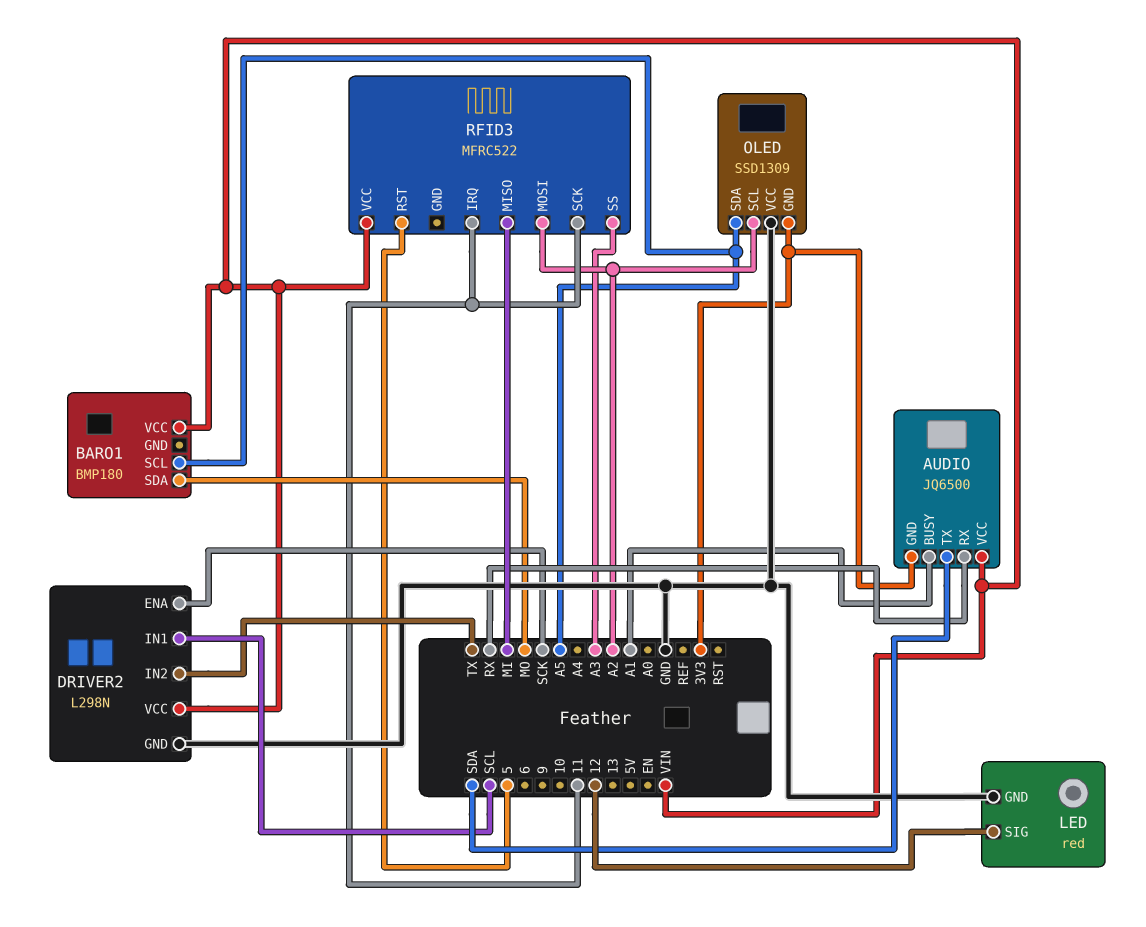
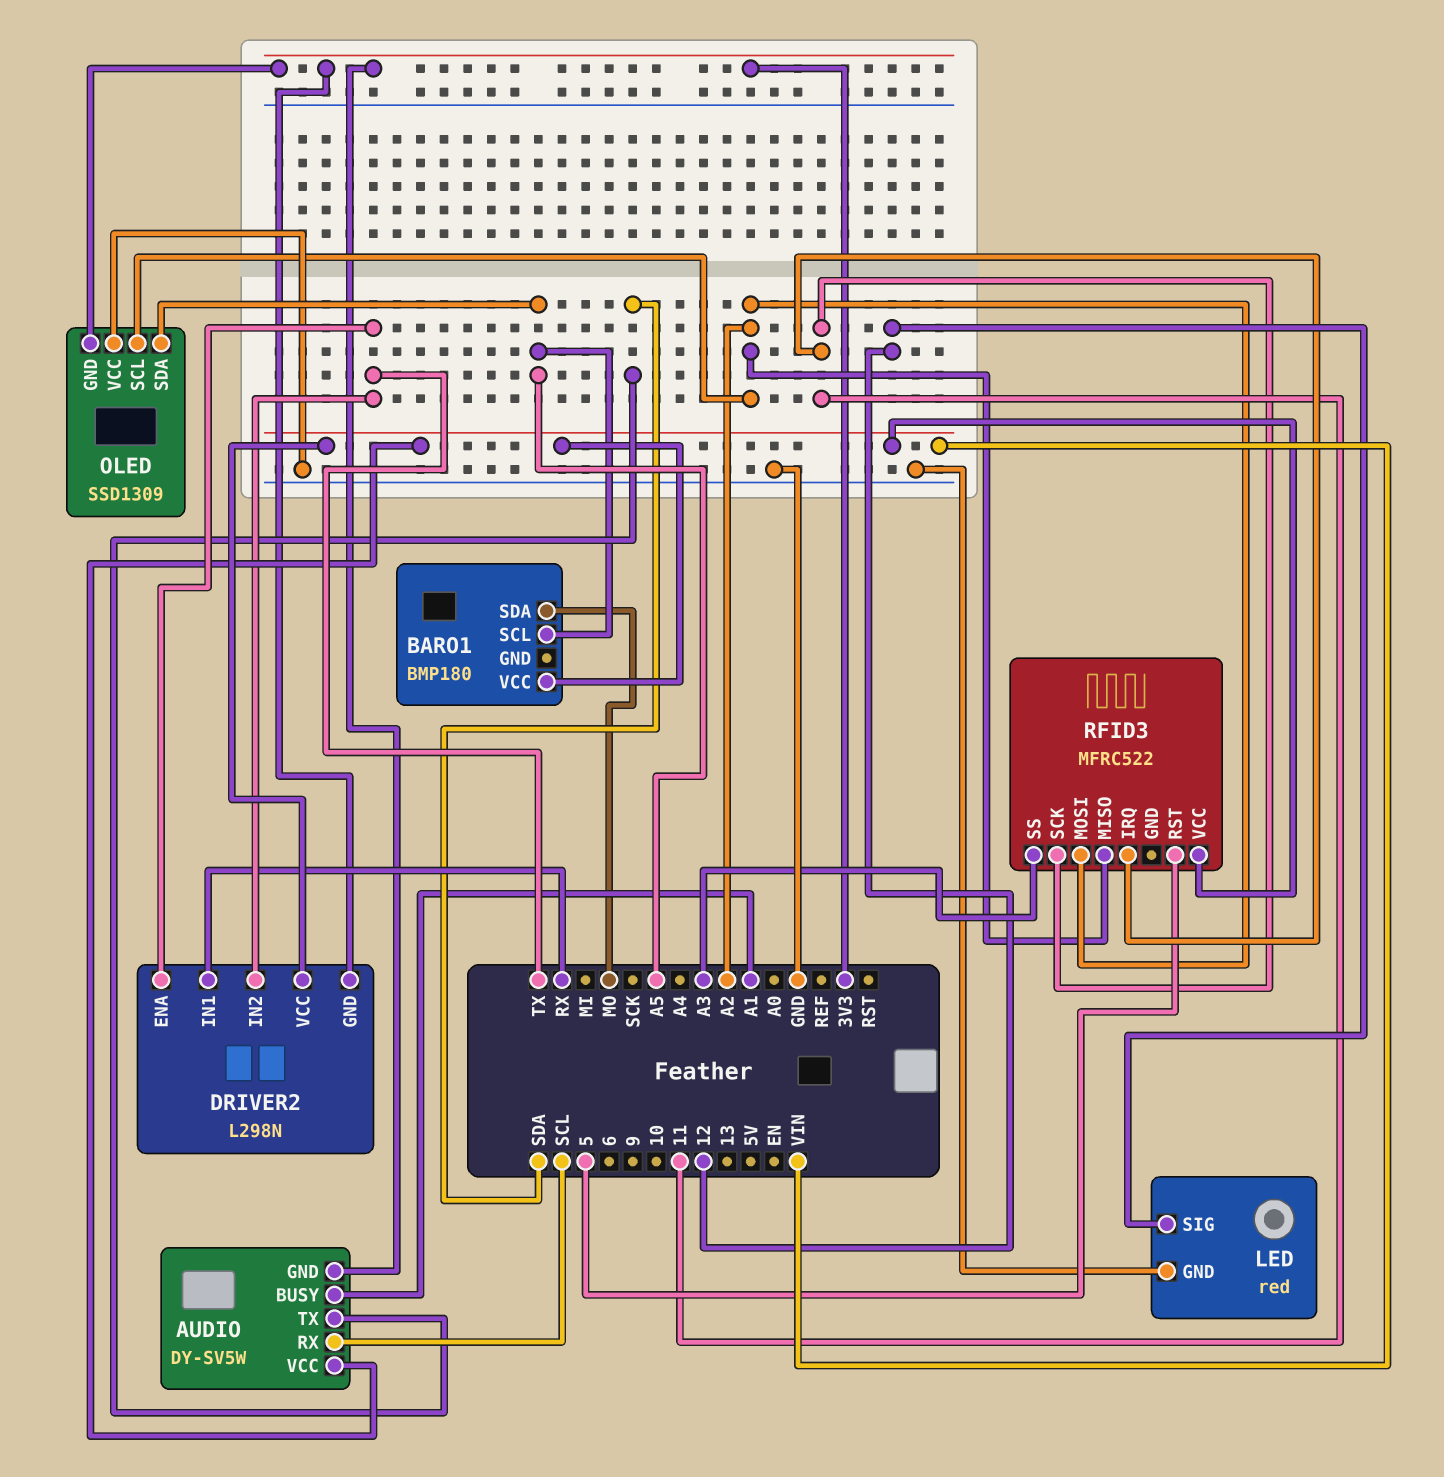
AUDIO: JQ6500 -> DY-SV5W
AUDIO pin RX: RX -> SCL
DRIVER2 pin ENA: SCK -> TX
DRIVER2 pin GND: GND -> 3V3
DRIVER2 pin IN1: SCL -> RX
RFID3 pin MISO: MI -> A2

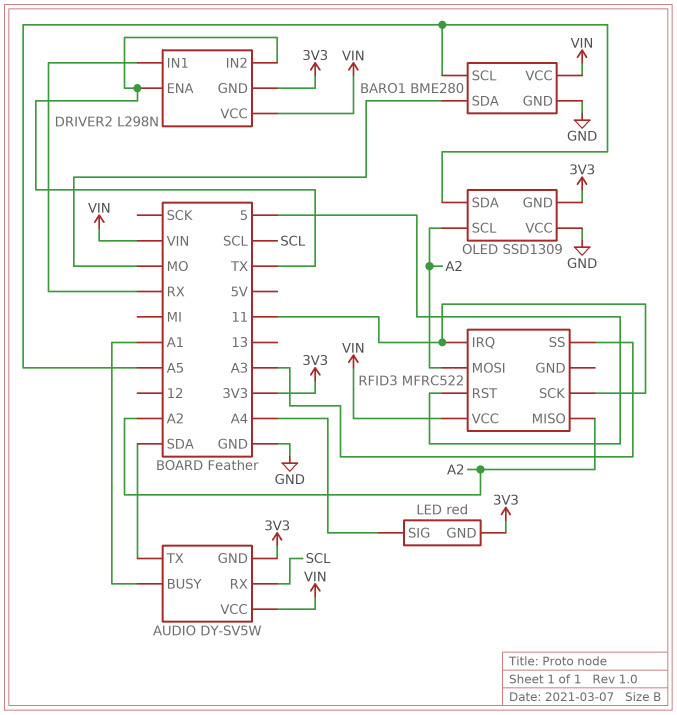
BARO1: BMP180 -> BME280
BARO1 pin GND: none -> GND
LED pin GND: GND -> 3V3
LED pin SIG: 12 -> A4

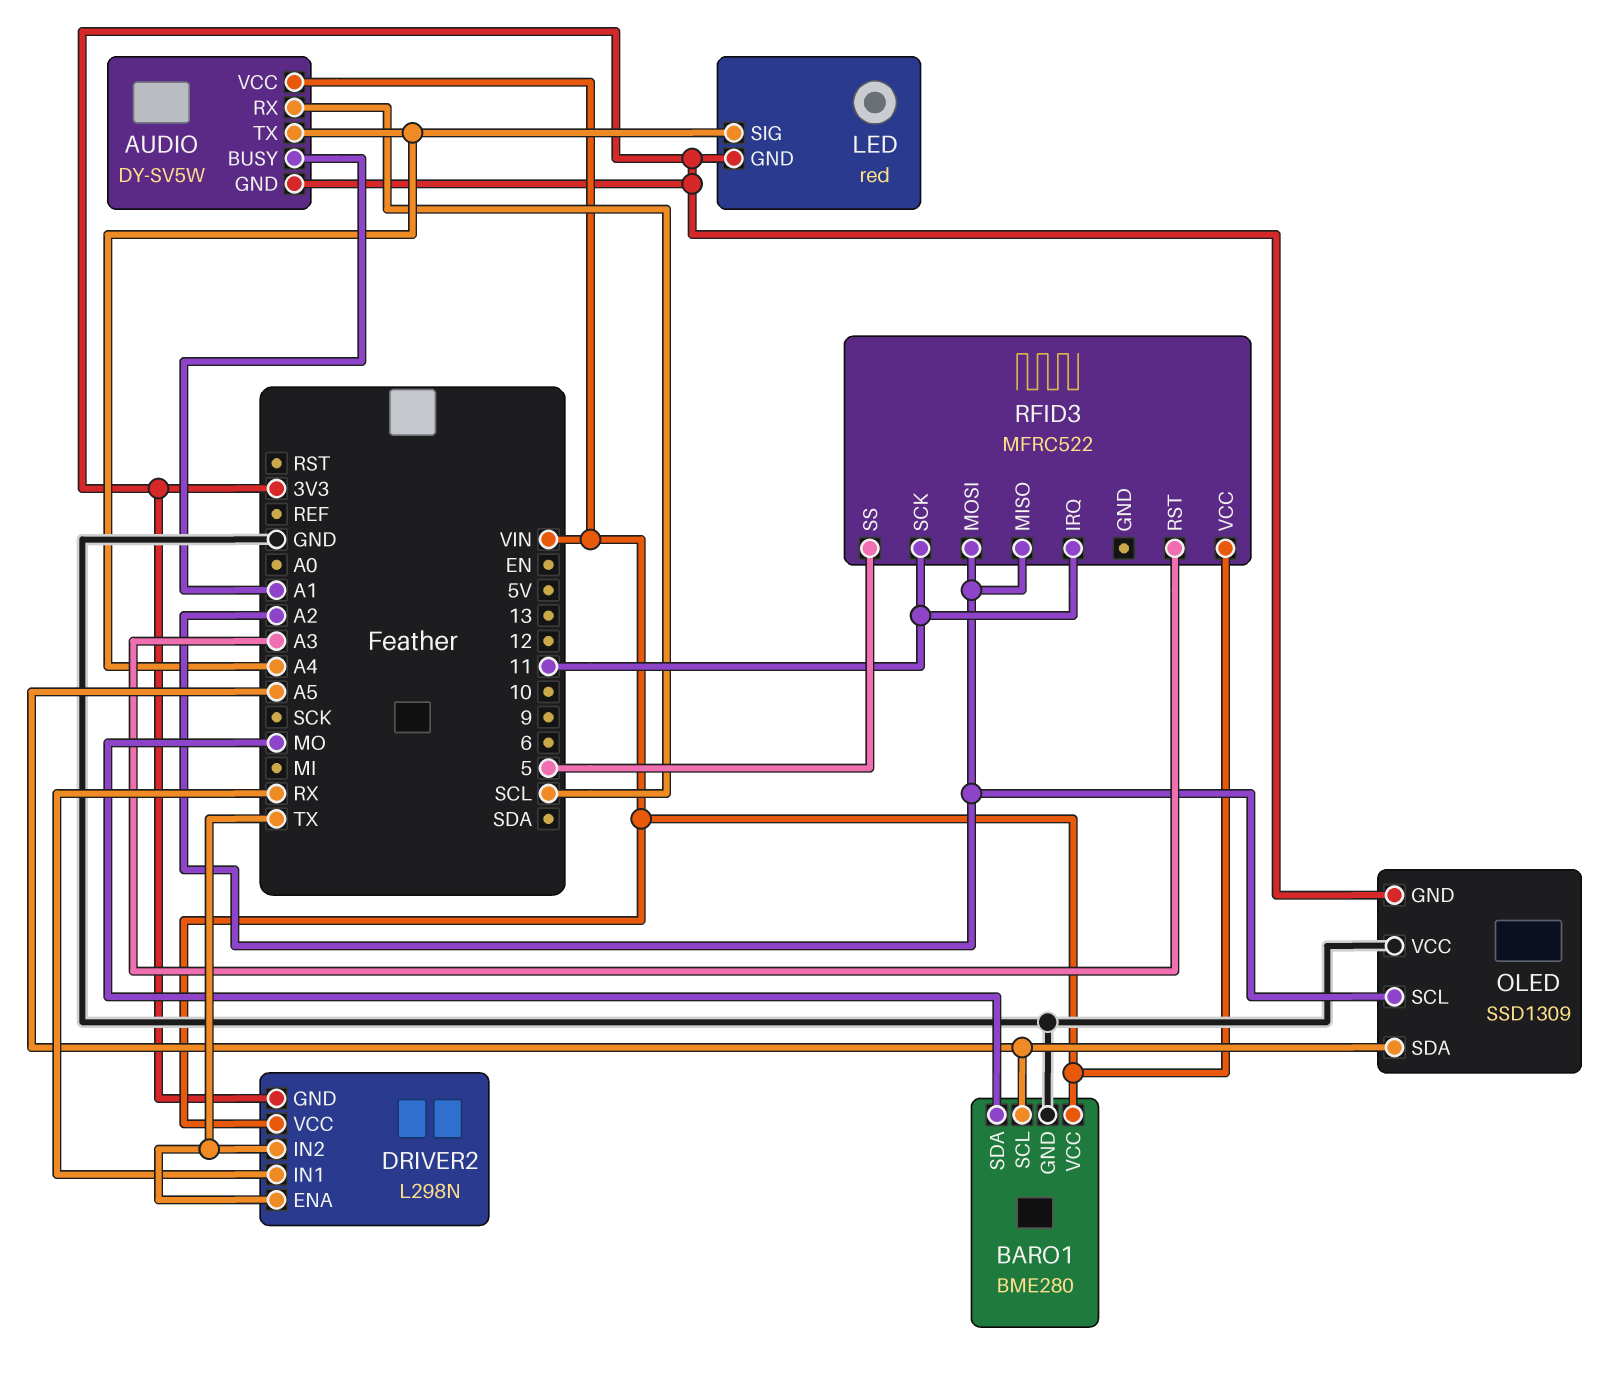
AUDIO pin TX: SDA -> A4
RFID3 pin RST: 5 -> A3
RFID3 pin SS: A3 -> 5

